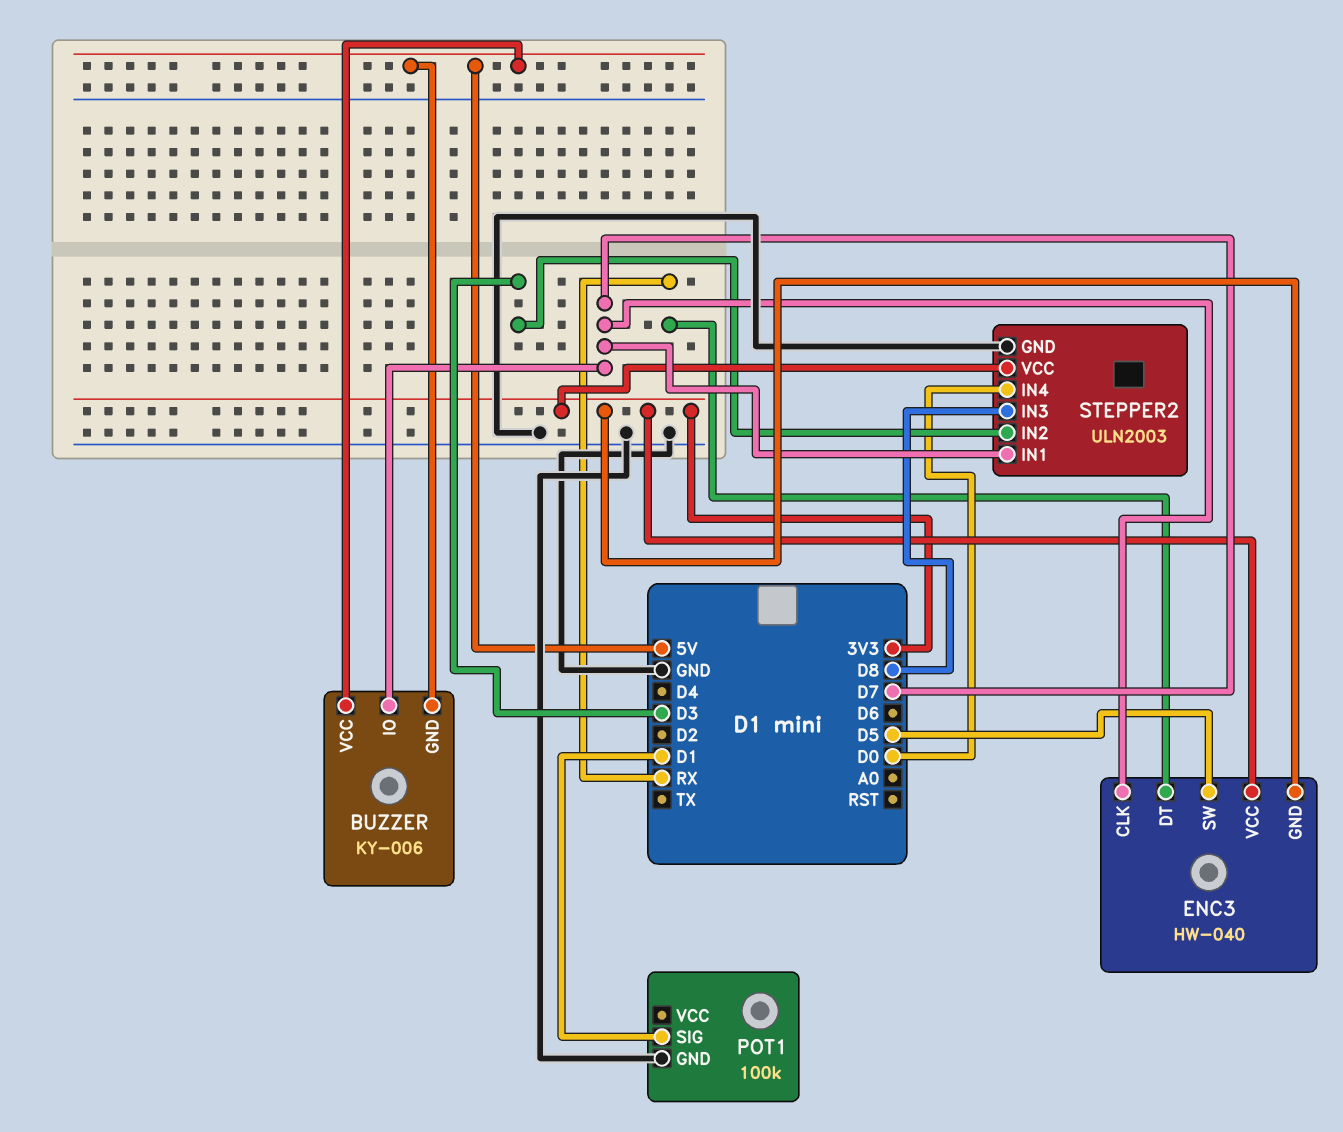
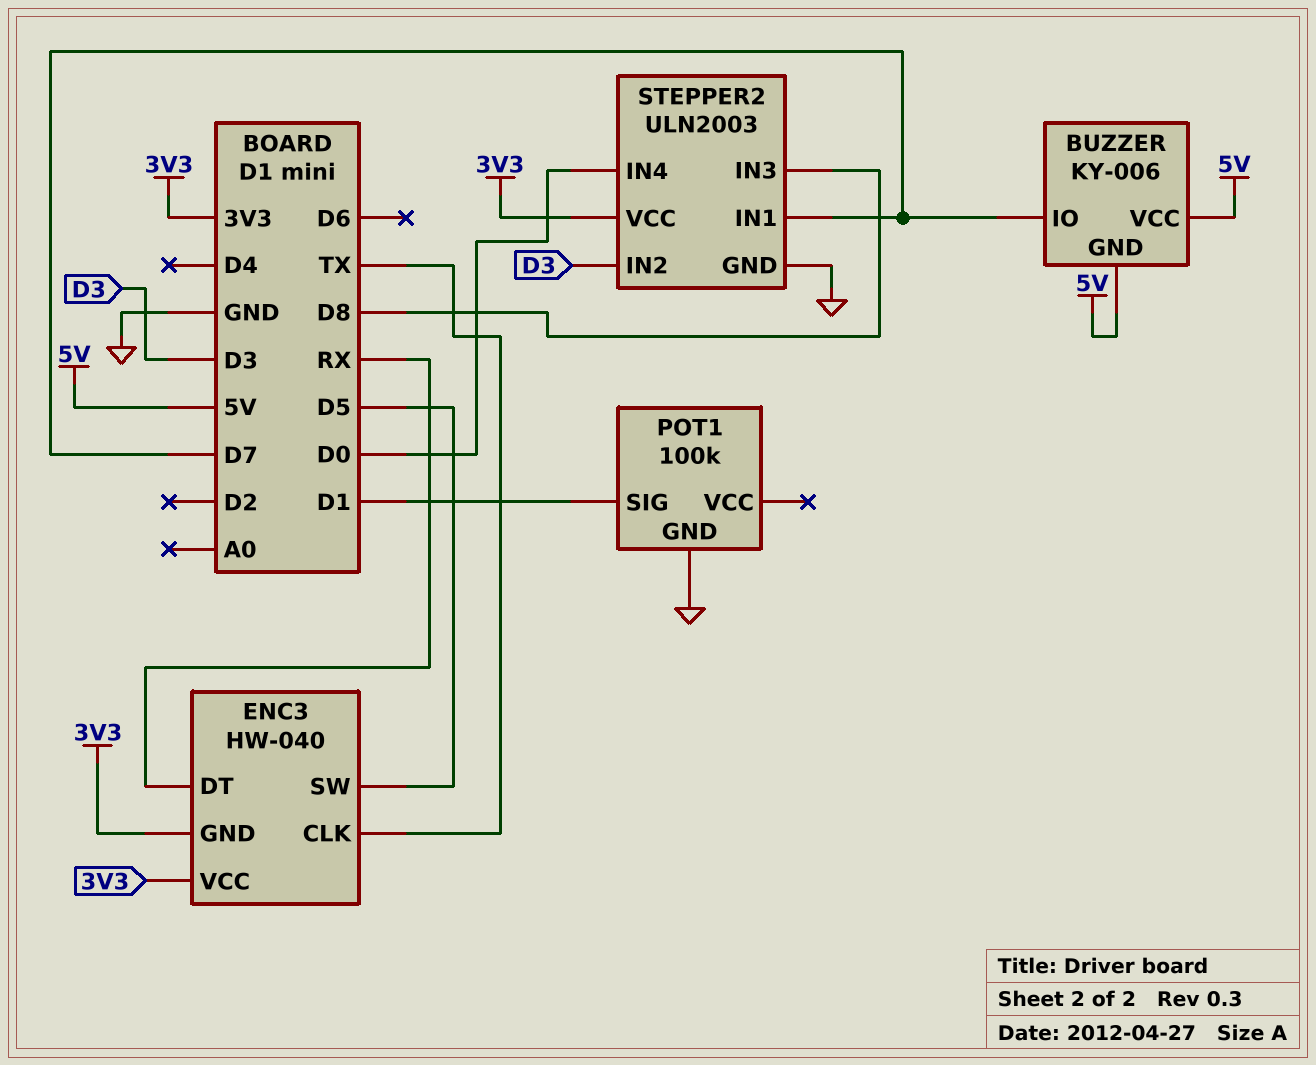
ENC3 pin CLK: D7 -> TX

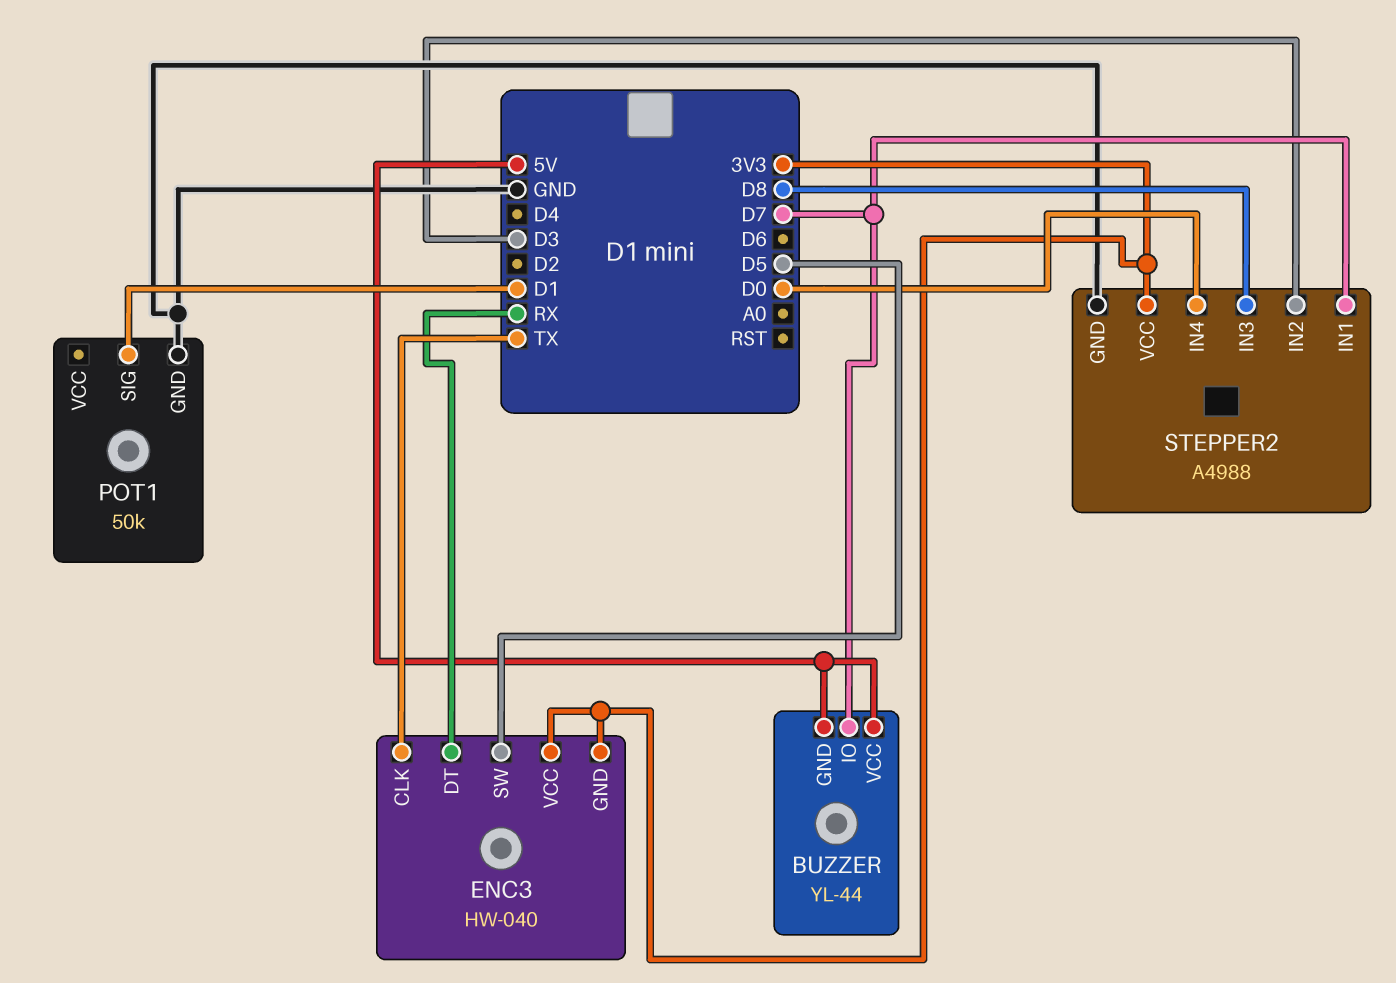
BUZZER: KY-006 -> YL-44
POT1: 100k -> 50k
STEPPER2: ULN2003 -> A4988

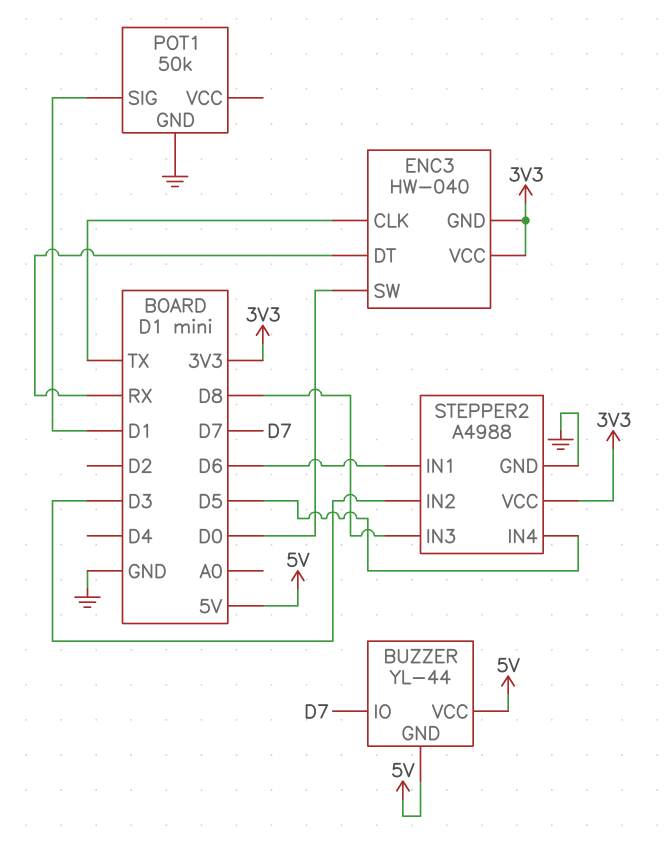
ENC3 pin SW: D5 -> D0
STEPPER2 pin IN1: D7 -> D6
STEPPER2 pin IN4: D0 -> D5

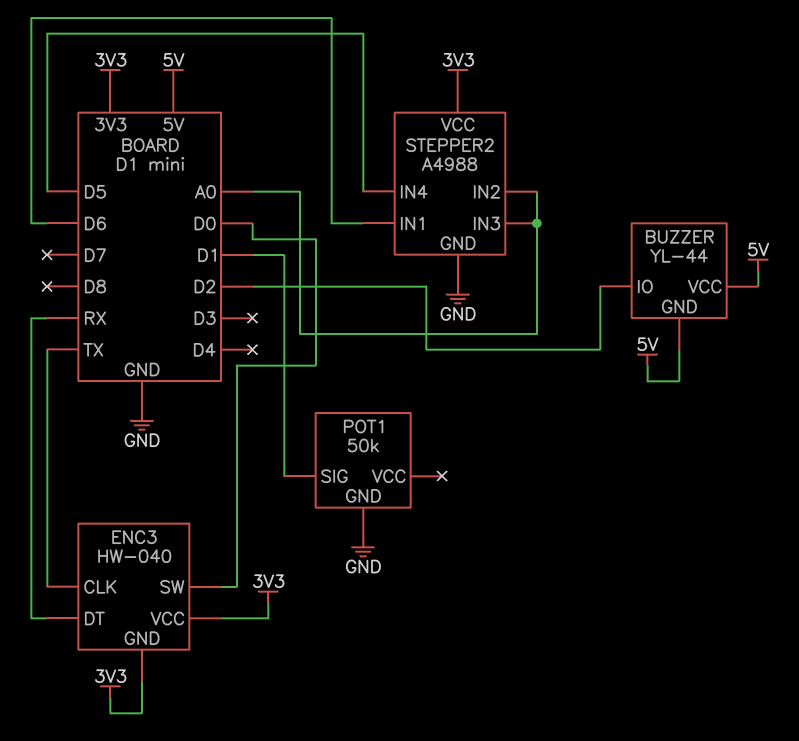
BUZZER pin IO: D7 -> D2
STEPPER2 pin IN2: D3 -> A0
STEPPER2 pin IN3: D8 -> A0

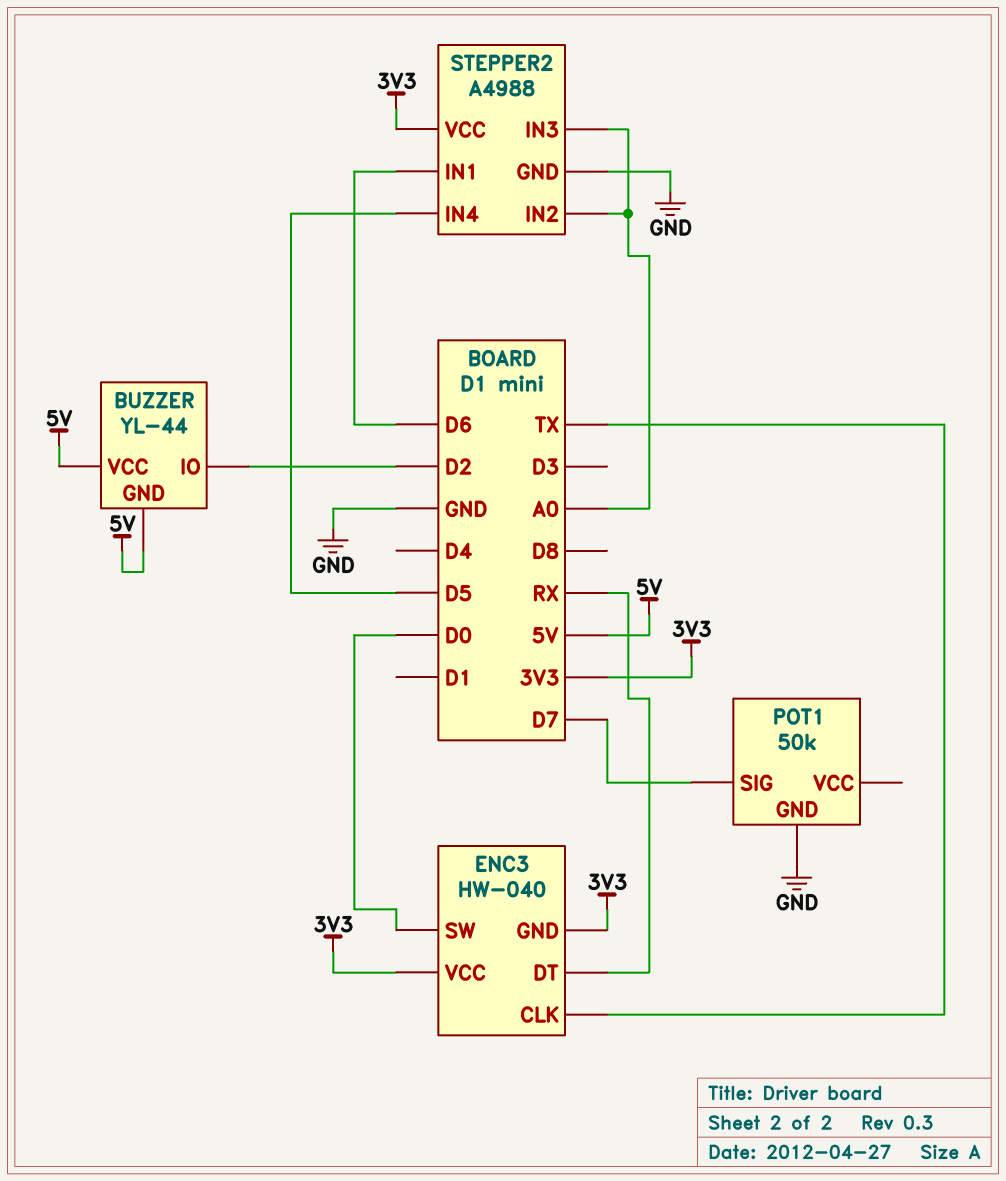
POT1 pin SIG: D1 -> D7

